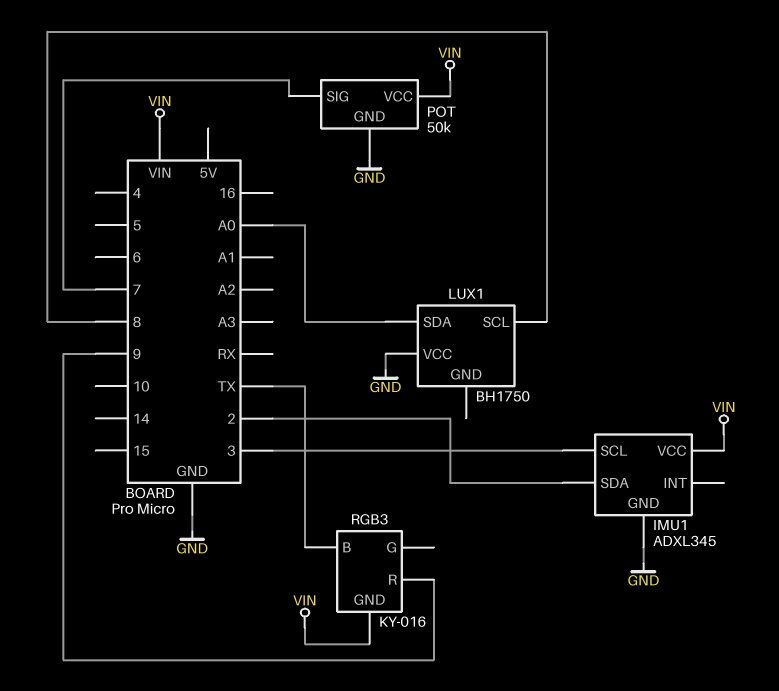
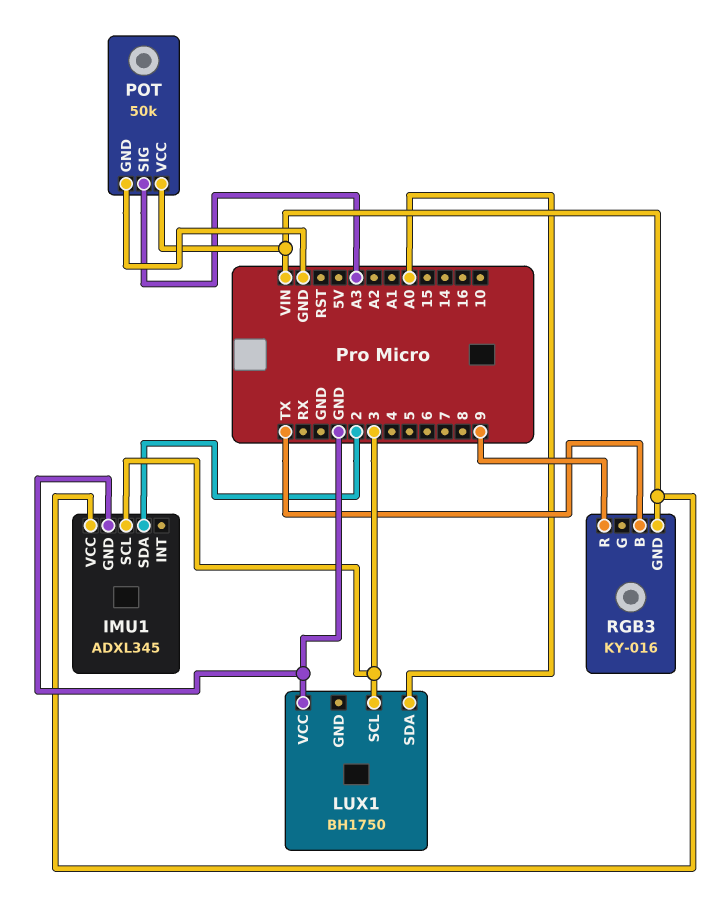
LUX1 pin SCL: 8 -> 3
POT pin SIG: 7 -> A3

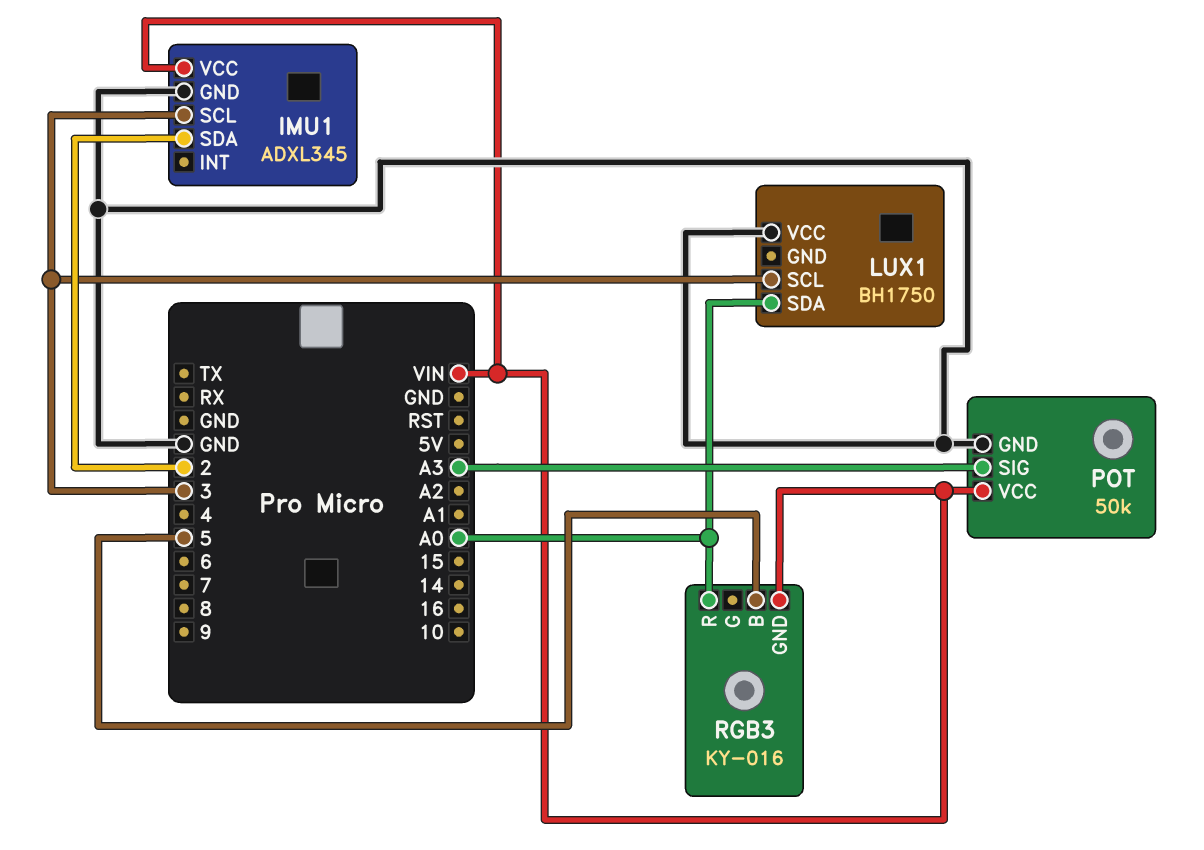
RGB3 pin B: TX -> 5
RGB3 pin R: 9 -> A0

